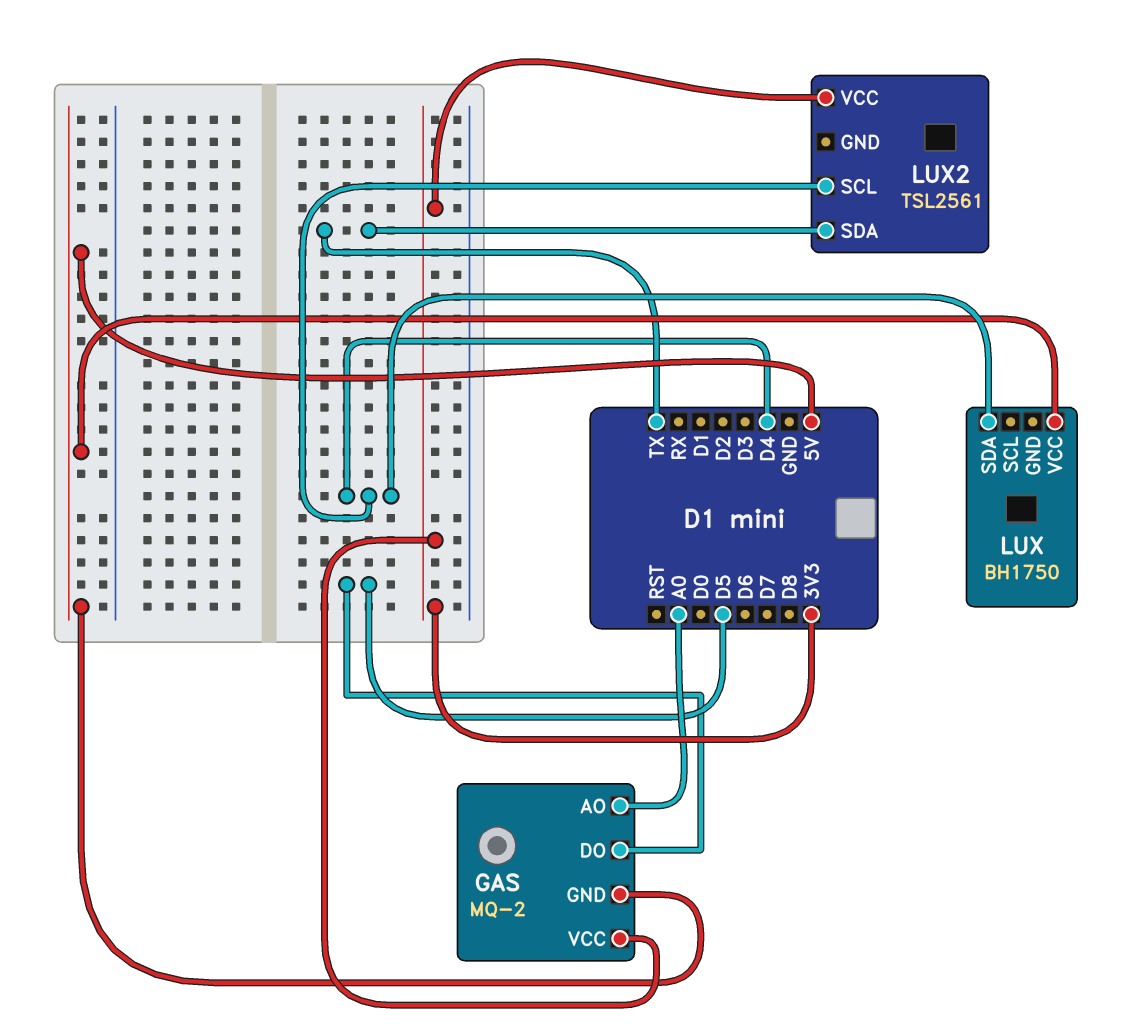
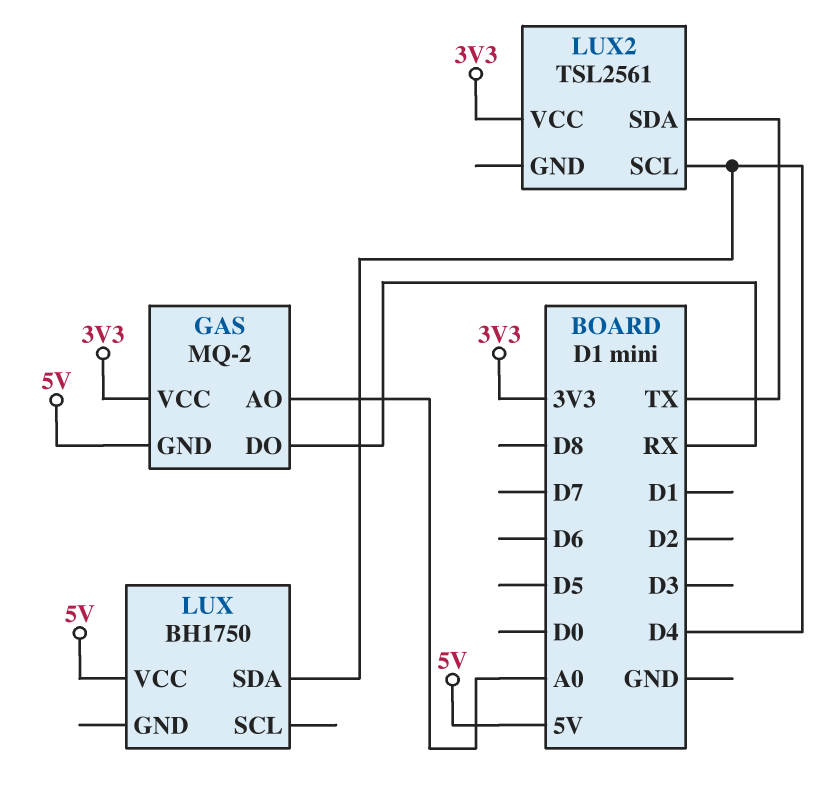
GAS pin DO: D5 -> RX

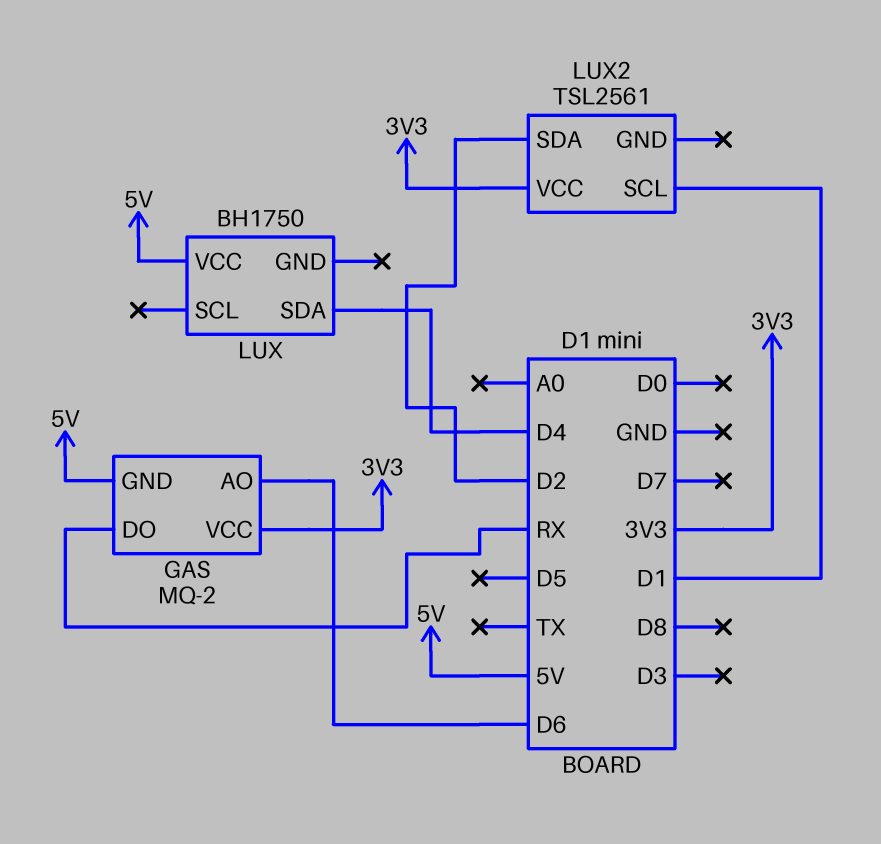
GAS pin AO: A0 -> D6
LUX2 pin SCL: D4 -> D1
LUX2 pin SDA: TX -> D2

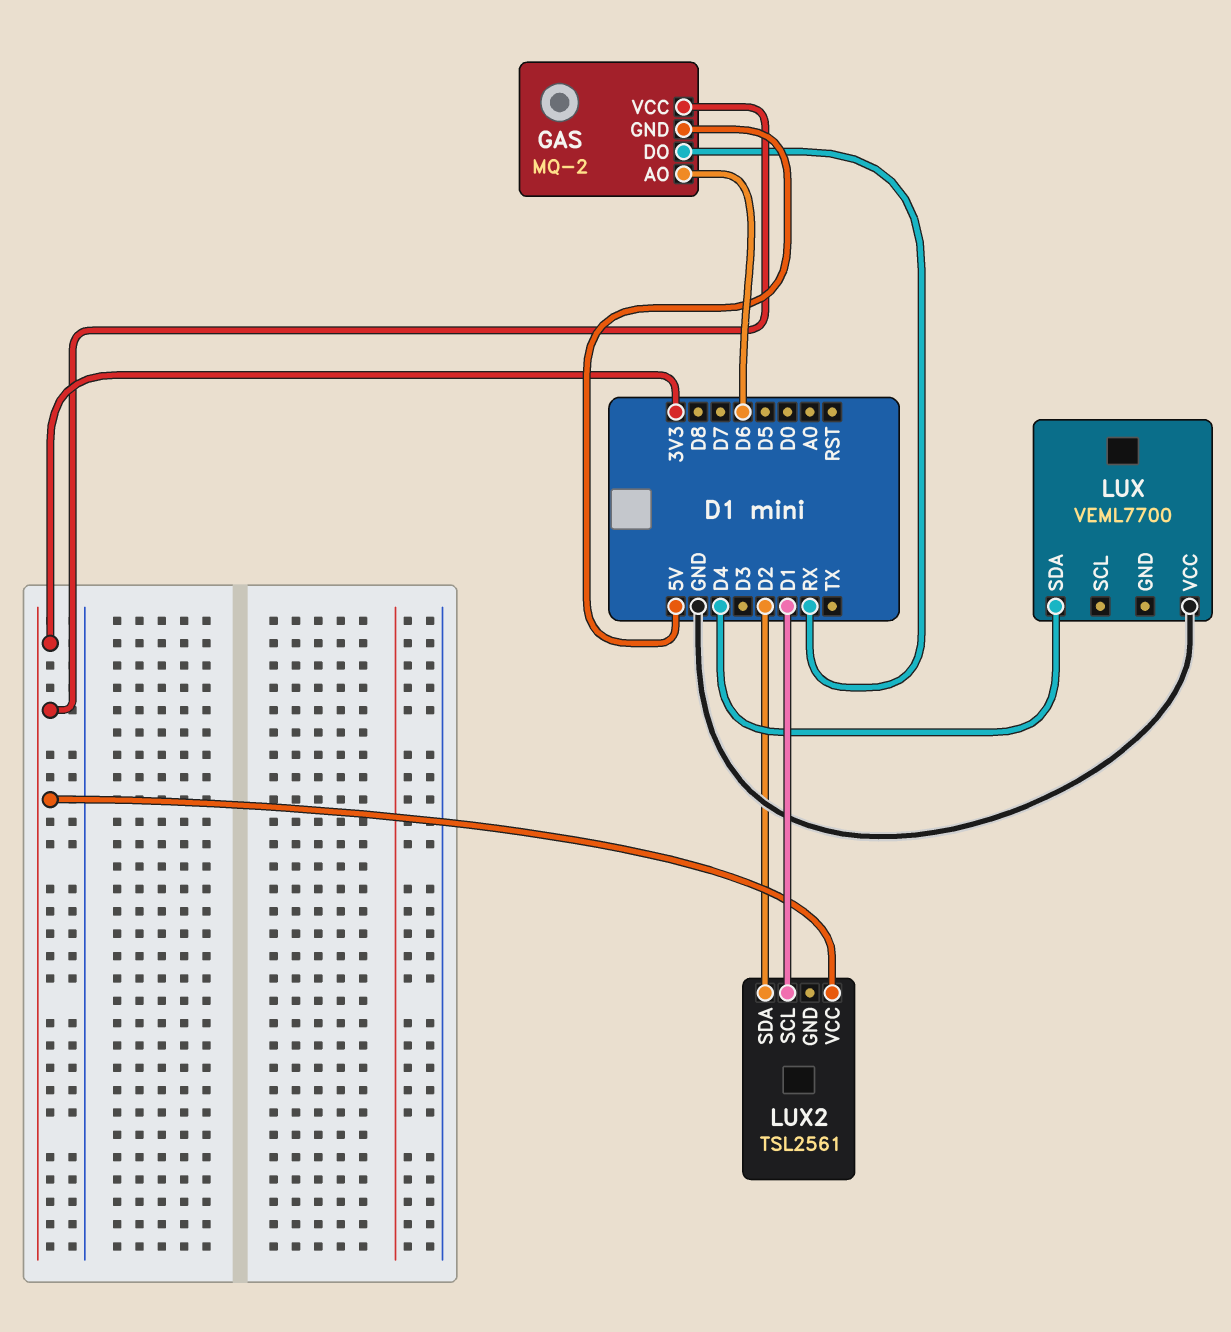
LUX: BH1750 -> VEML7700
LUX pin VCC: 5V -> GND

